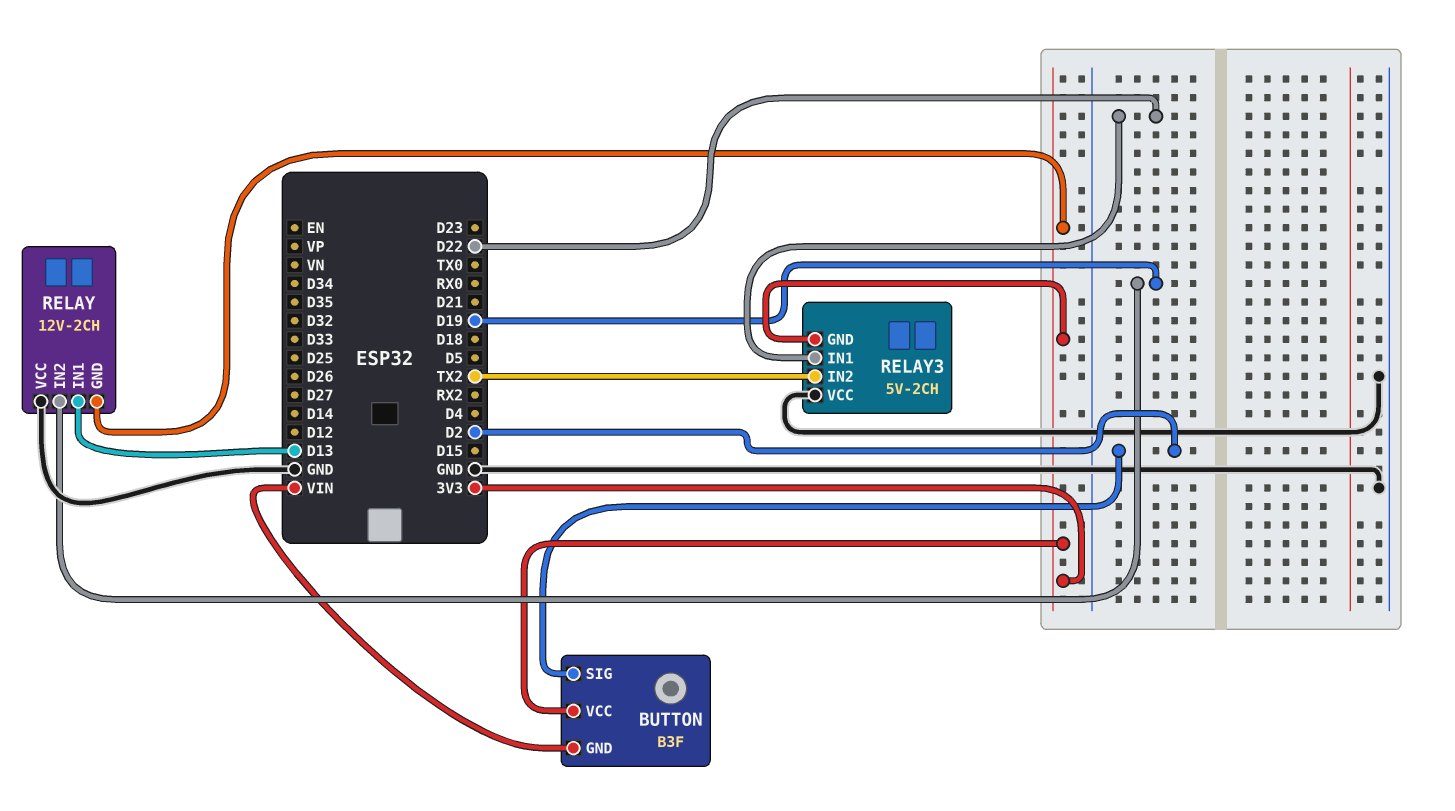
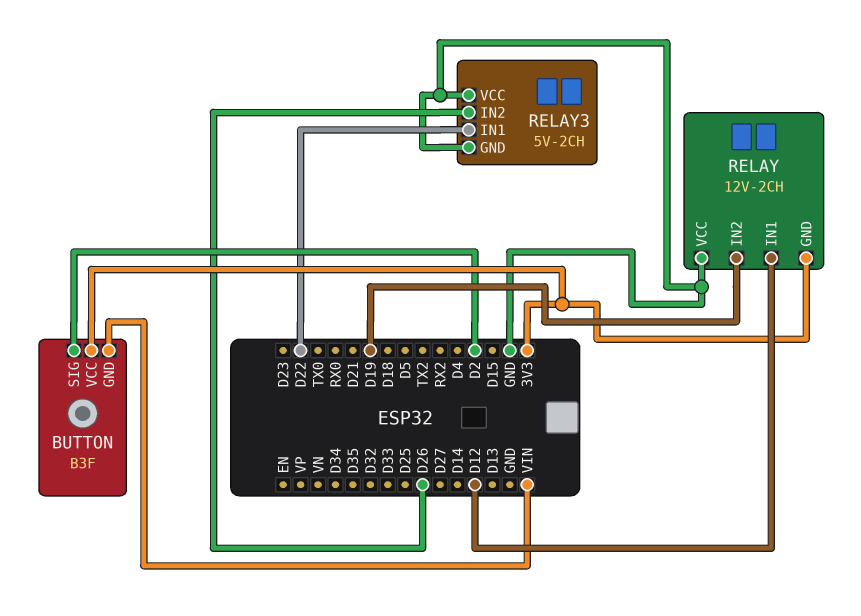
RELAY pin IN1: D13 -> D12
RELAY3 pin GND: 3V3 -> GND
RELAY3 pin IN2: TX2 -> D26

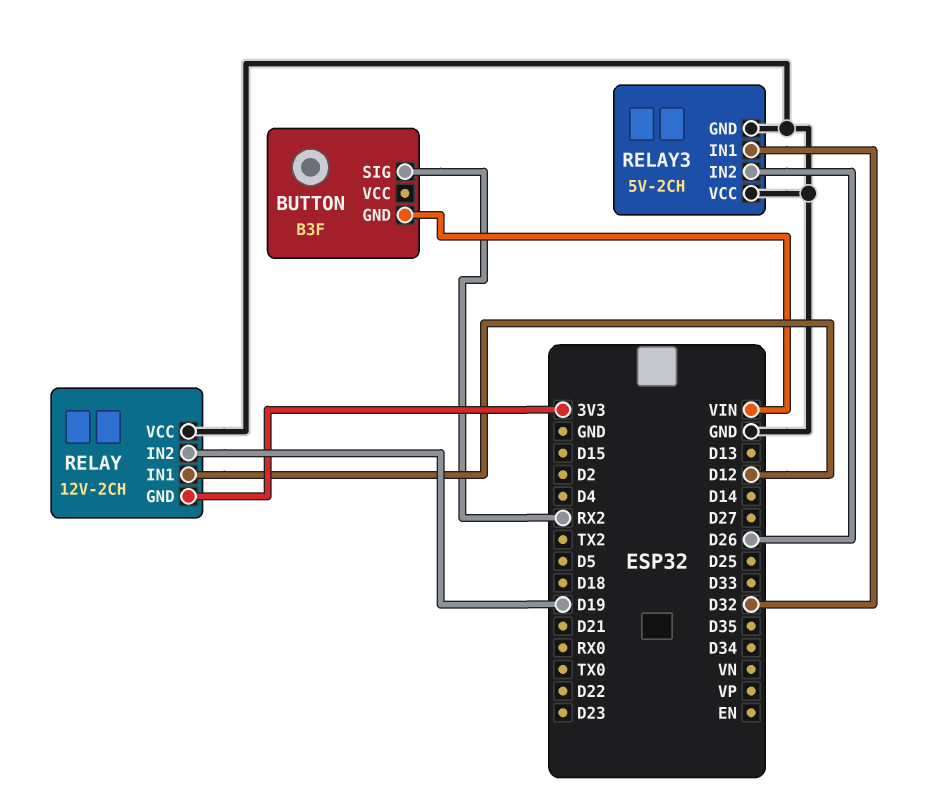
BUTTON pin SIG: D2 -> RX2
BUTTON pin VCC: 3V3 -> none
RELAY3 pin IN1: D22 -> D32

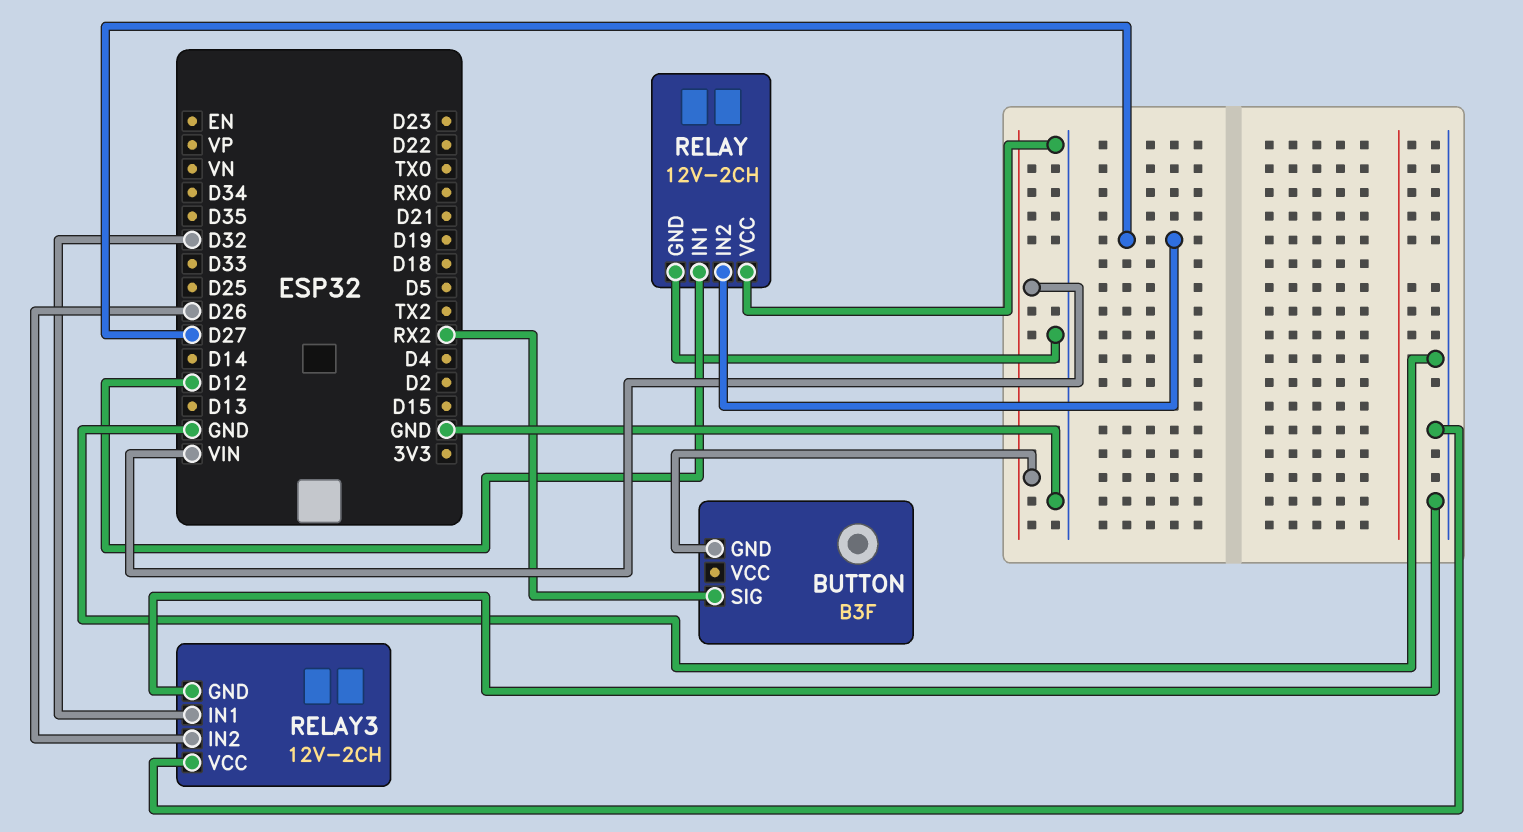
RELAY pin GND: 3V3 -> GND
RELAY pin IN2: D19 -> D27
RELAY3: 5V-2CH -> 12V-2CH

